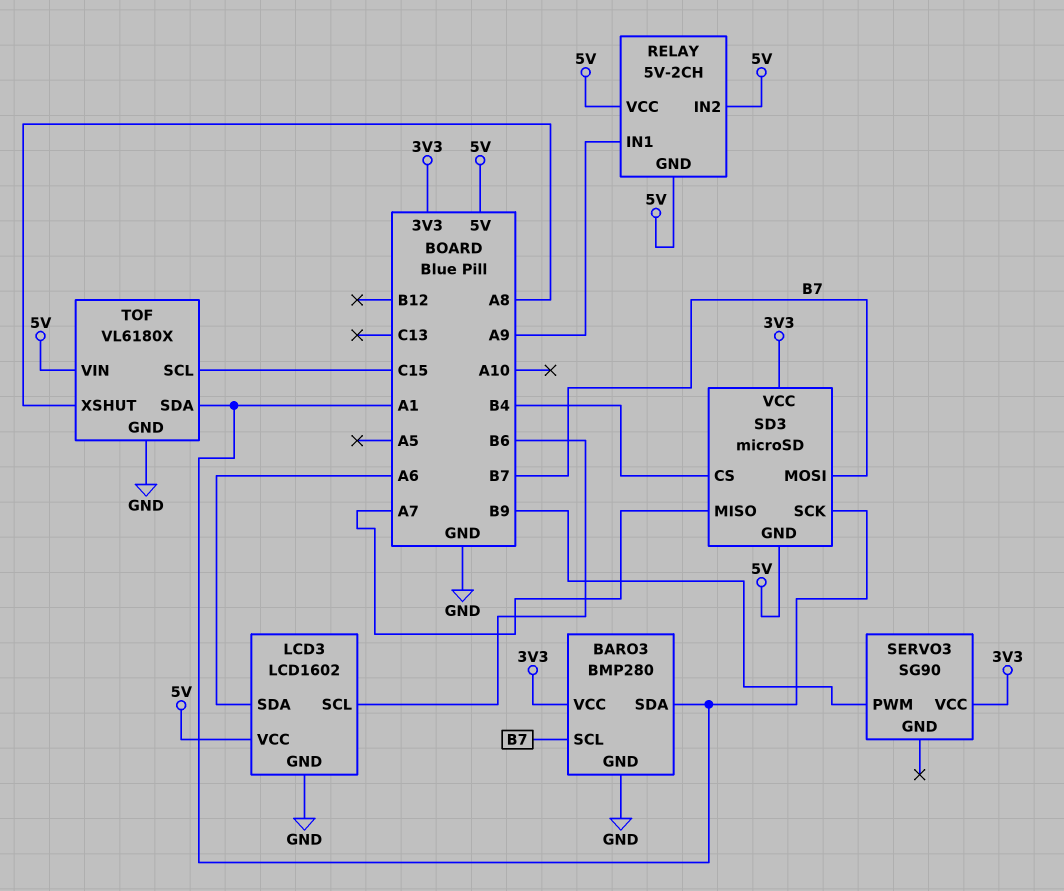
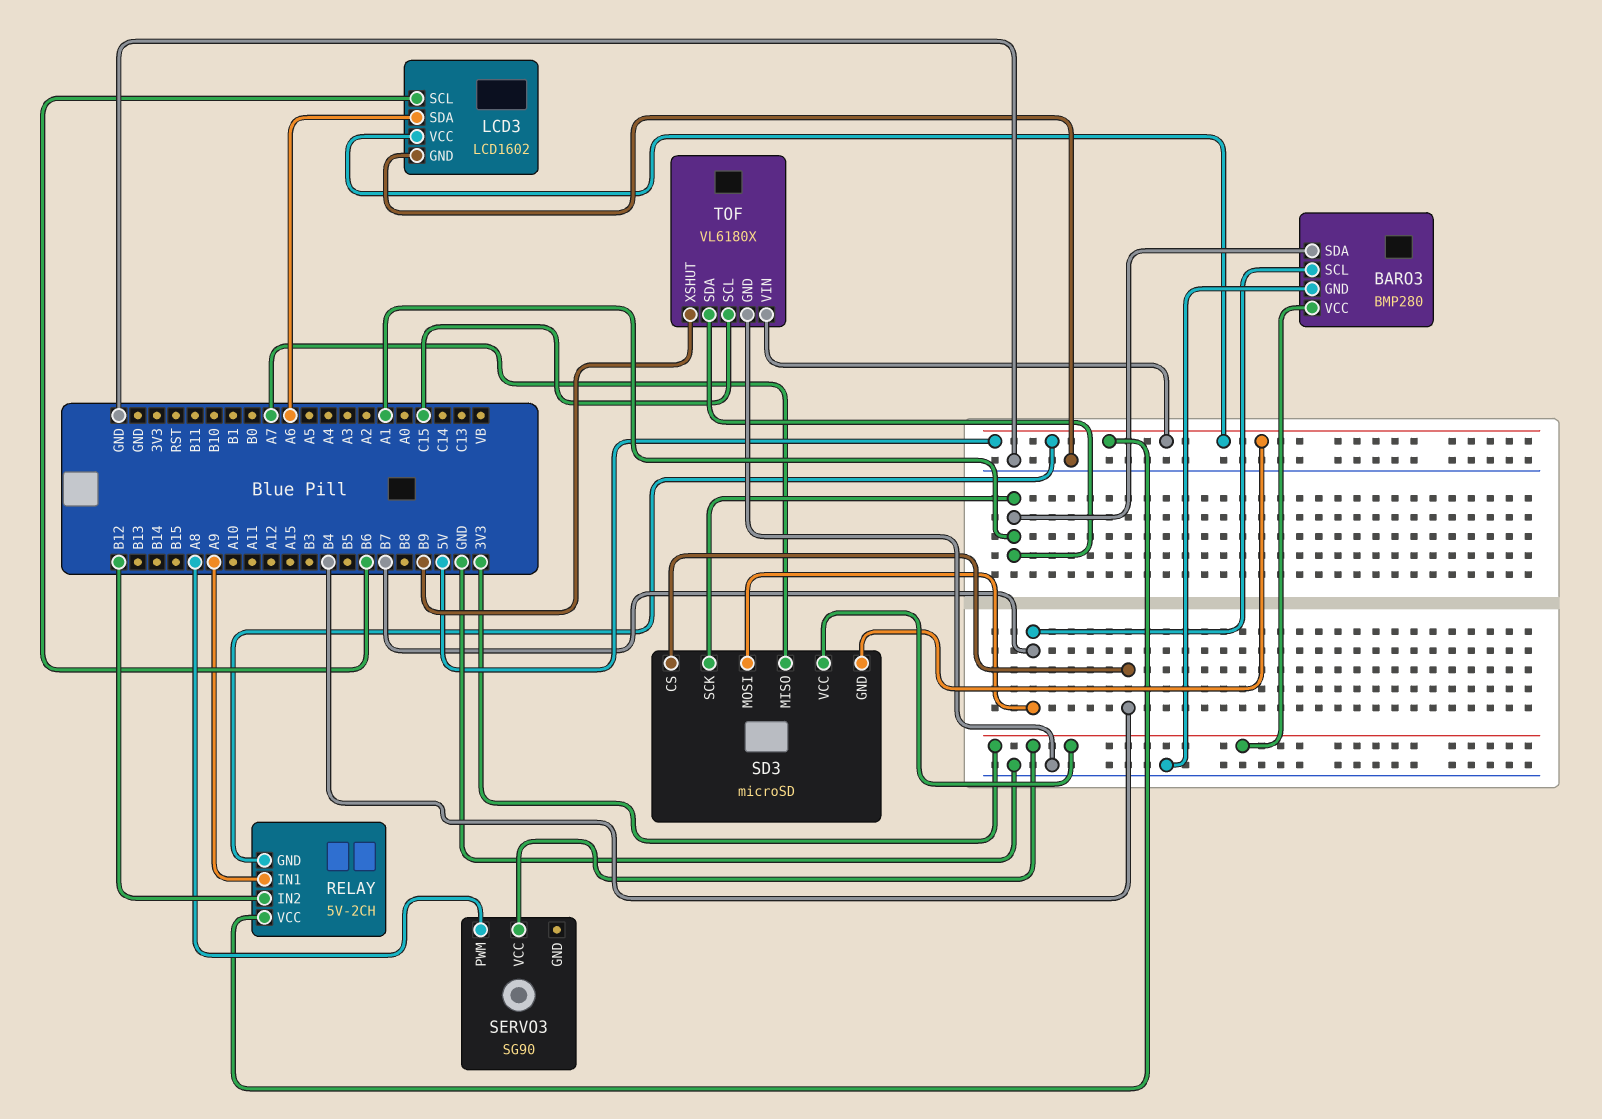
RELAY pin IN2: 5V -> B12
SERVO3 pin PWM: B9 -> A8
TOF pin XSHUT: A8 -> B9

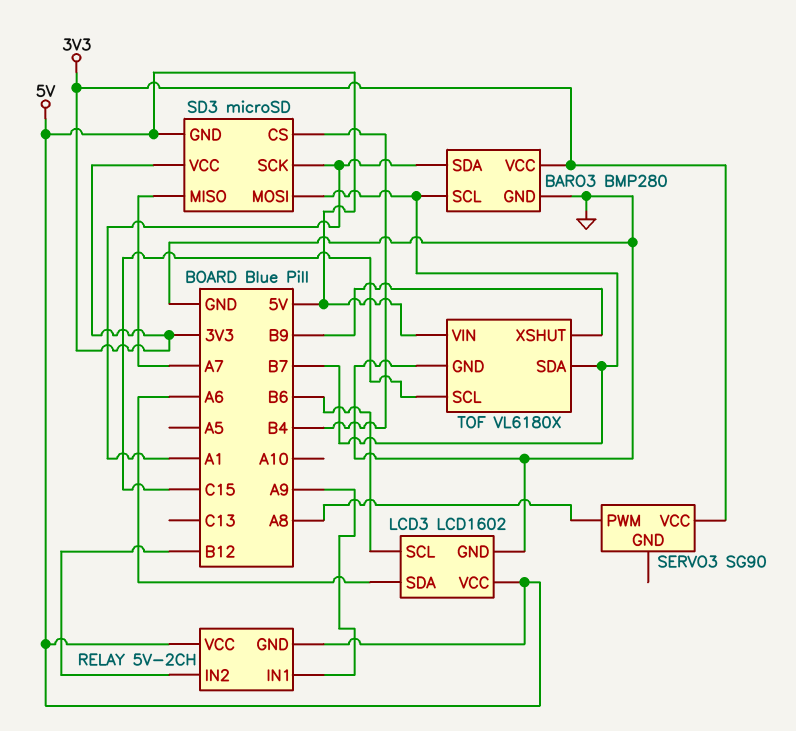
TOF pin SDA: A1 -> B7

